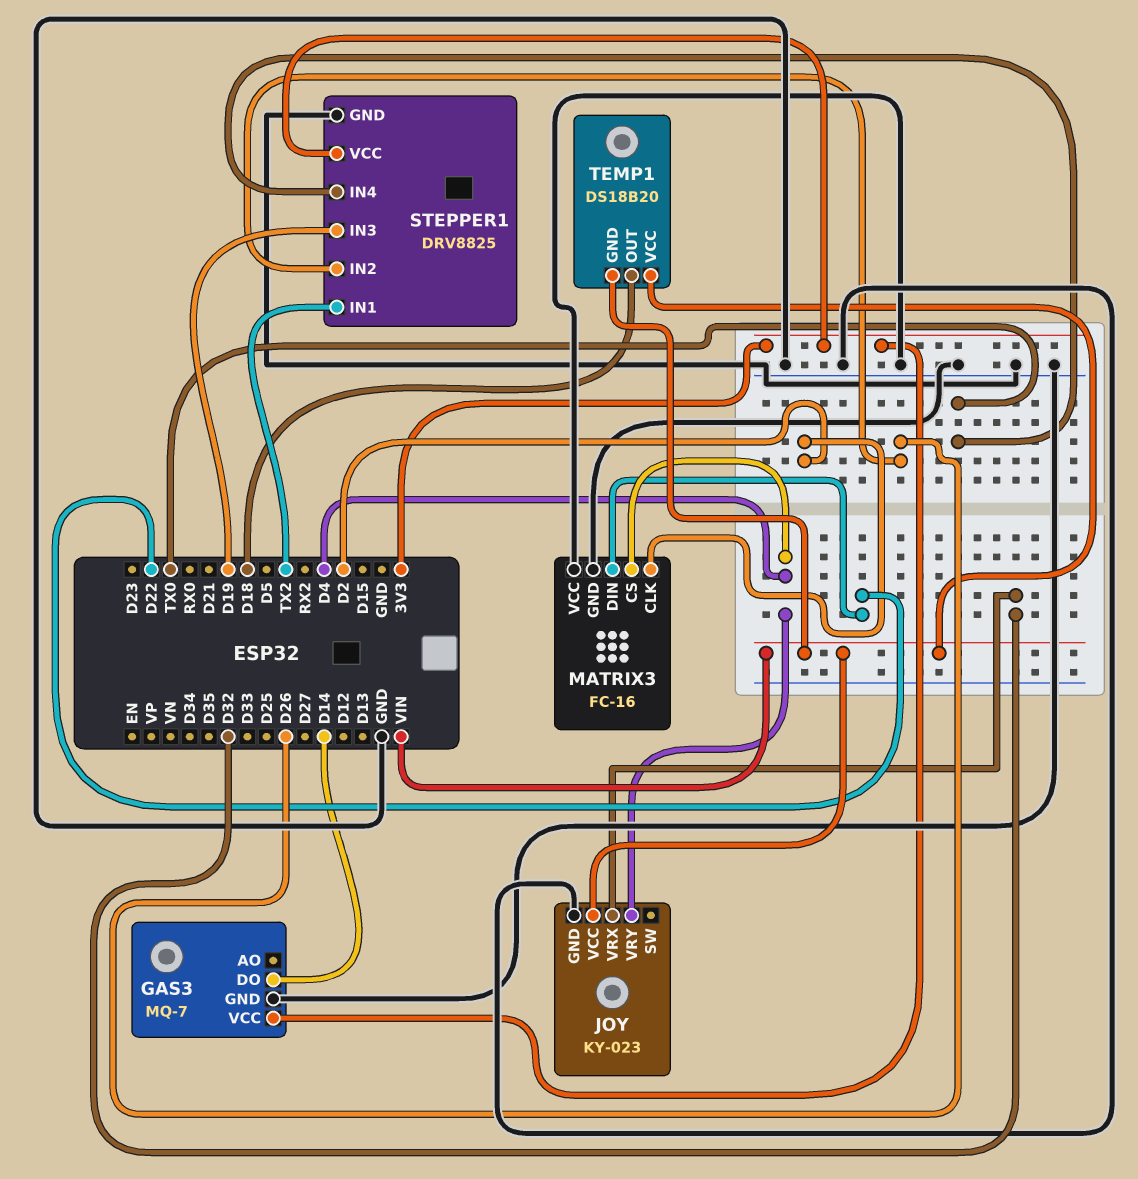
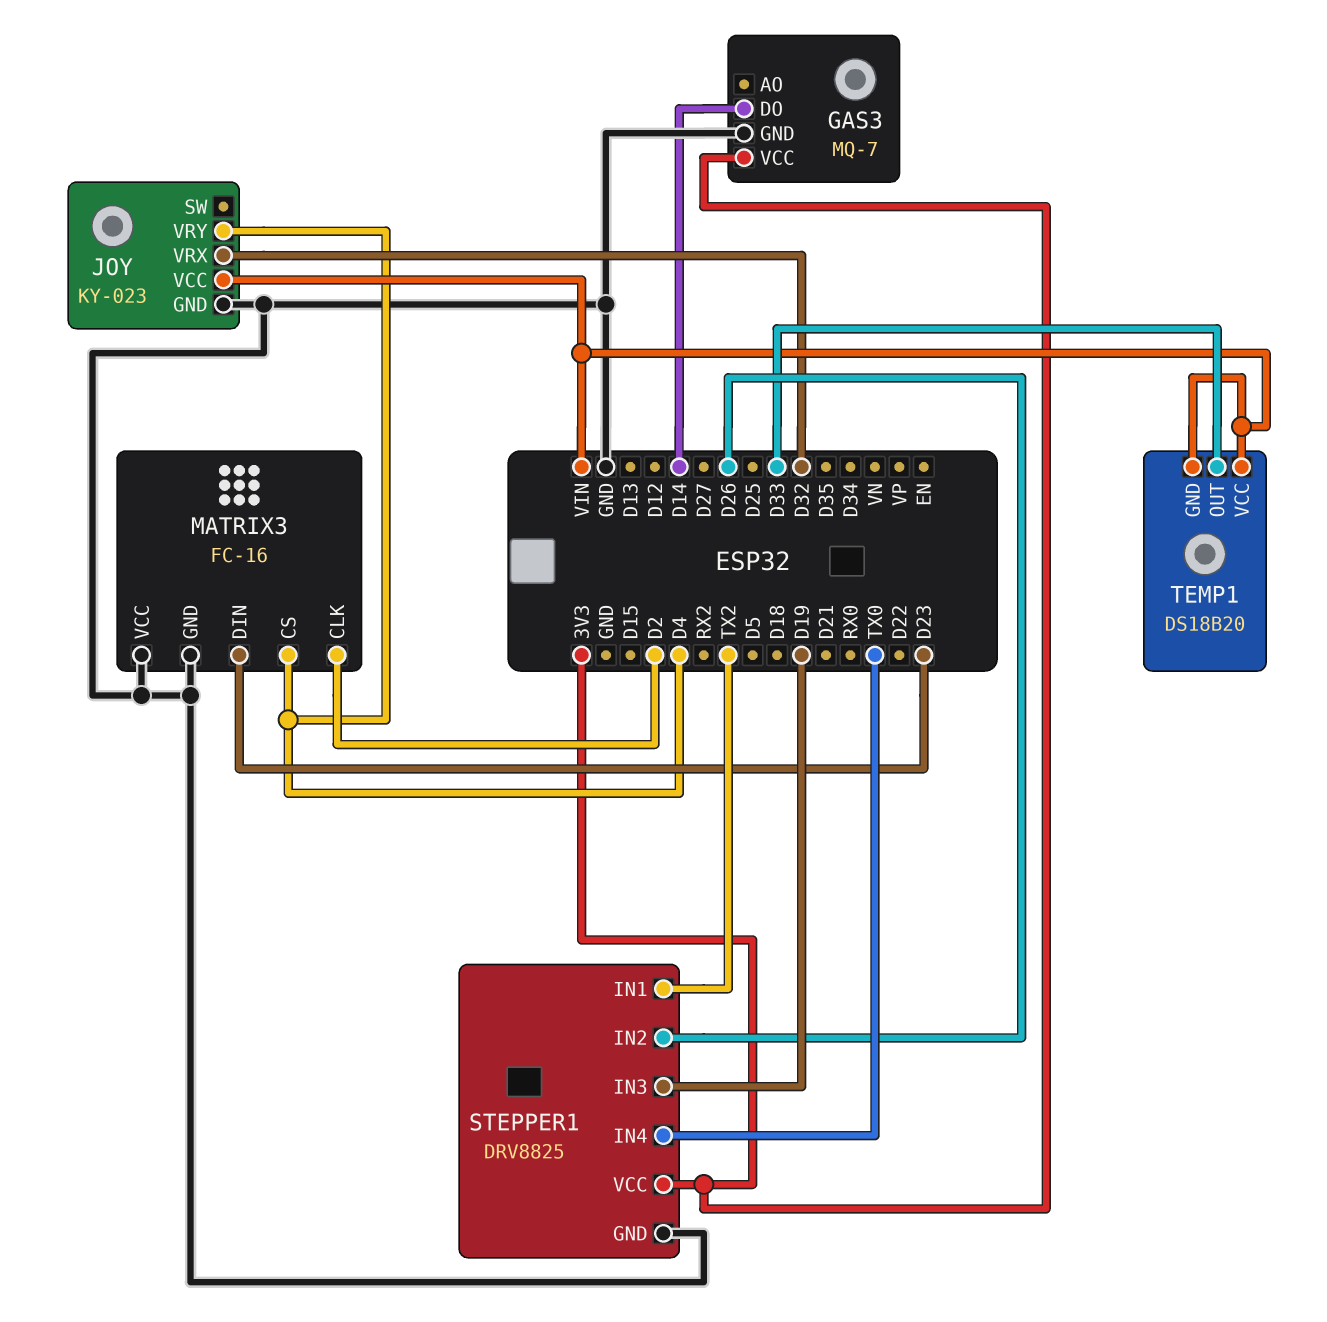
MATRIX3 pin DIN: D22 -> D23
TEMP1 pin OUT: D18 -> D33

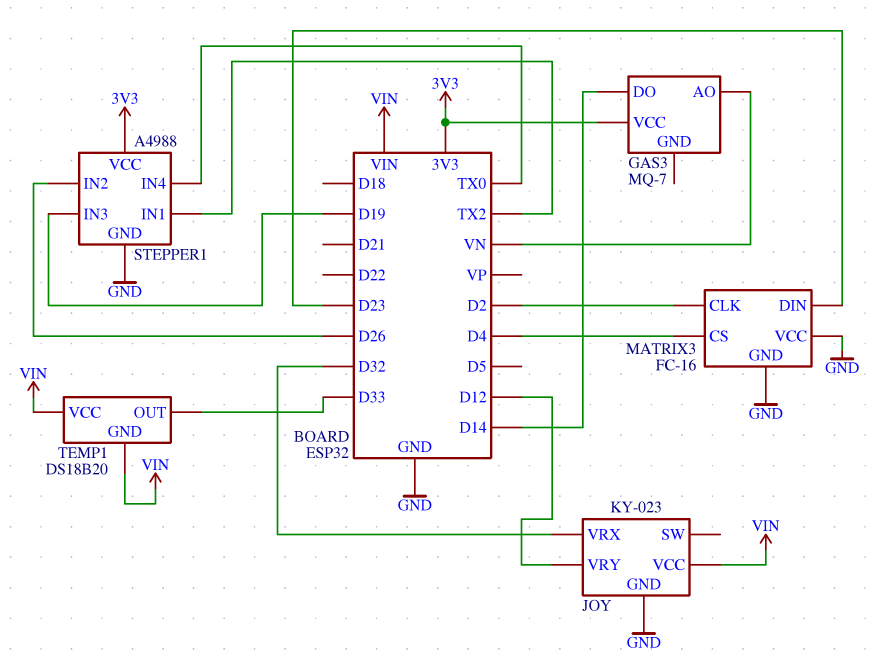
GAS3 pin AO: none -> VN
GAS3 pin GND: GND -> none
JOY pin VRY: D4 -> D12
STEPPER1: DRV8825 -> A4988

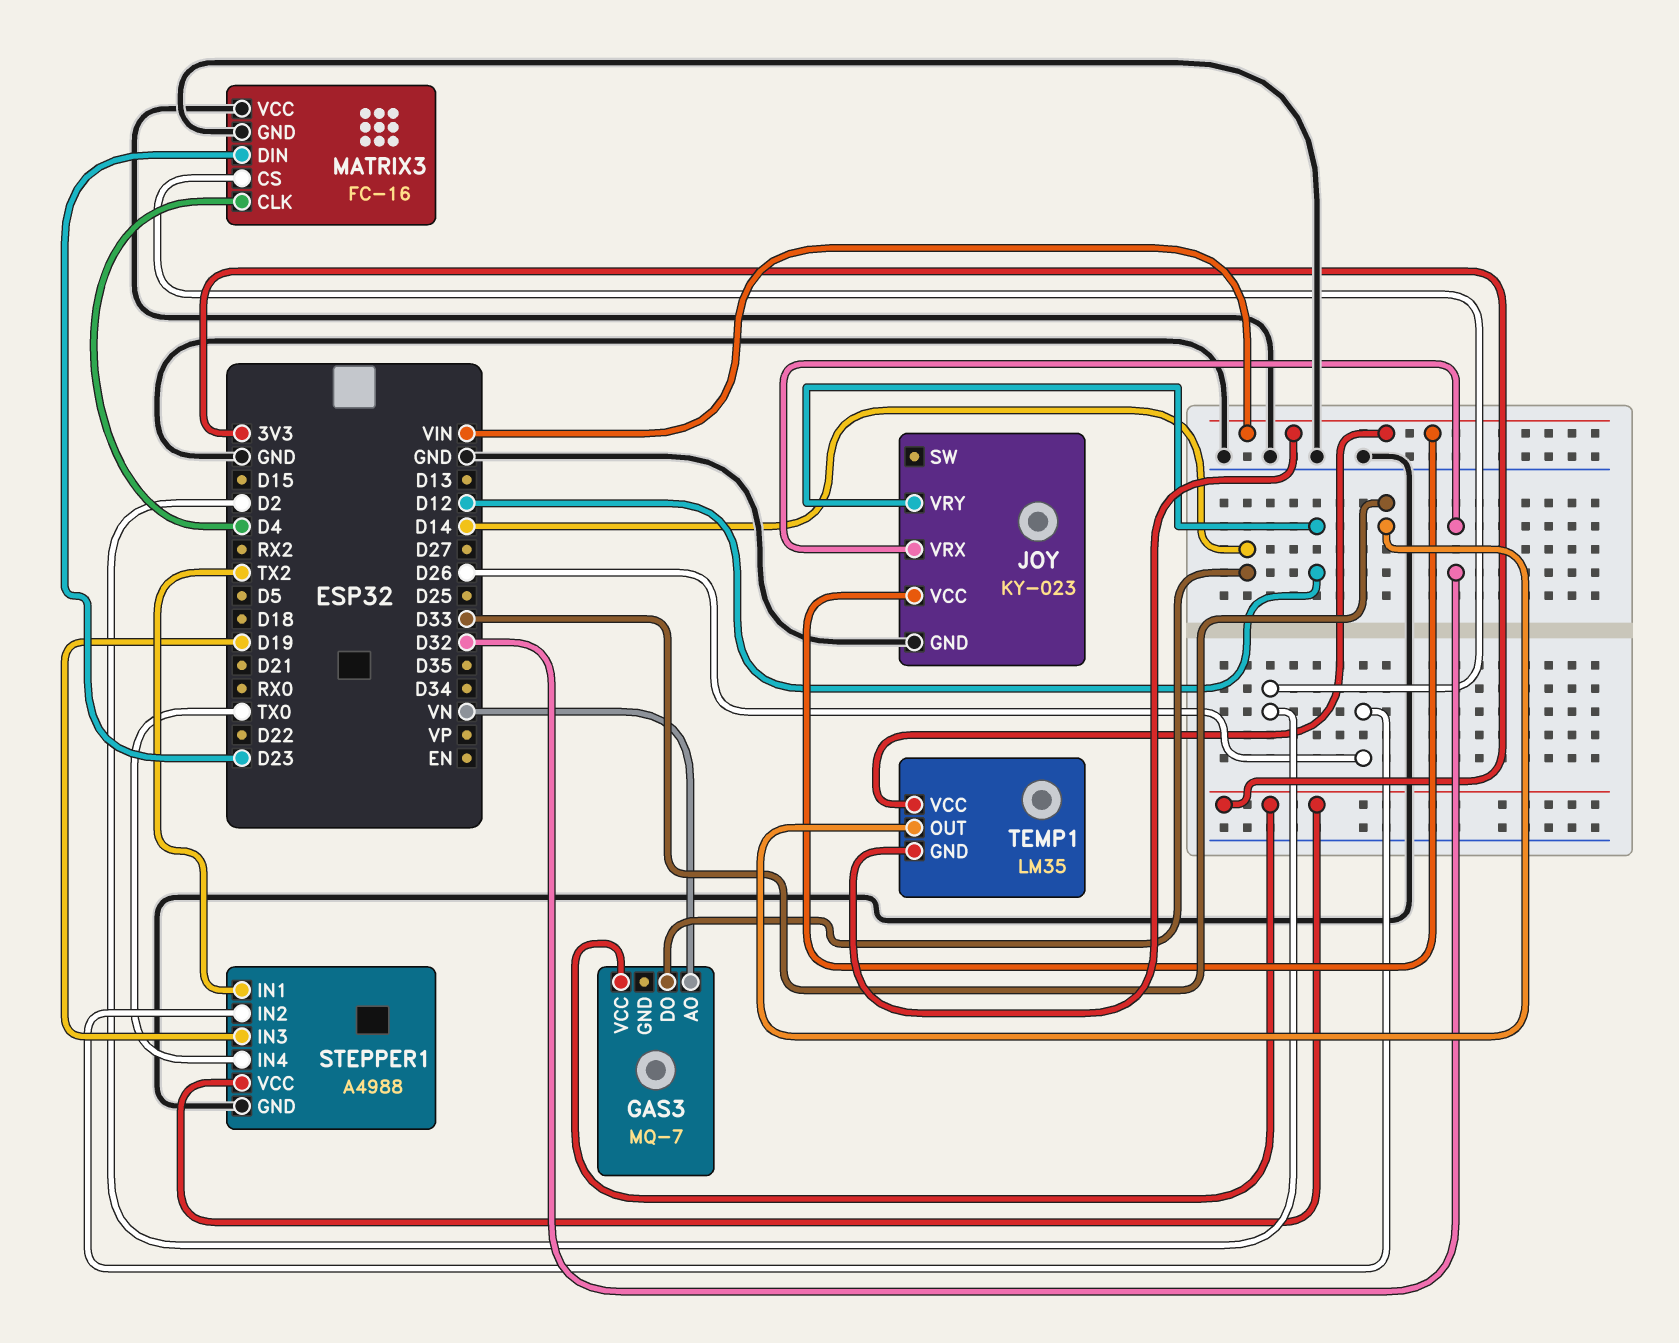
MATRIX3 pin CLK: D2 -> D4
MATRIX3 pin CS: D4 -> D2
TEMP1: DS18B20 -> LM35

